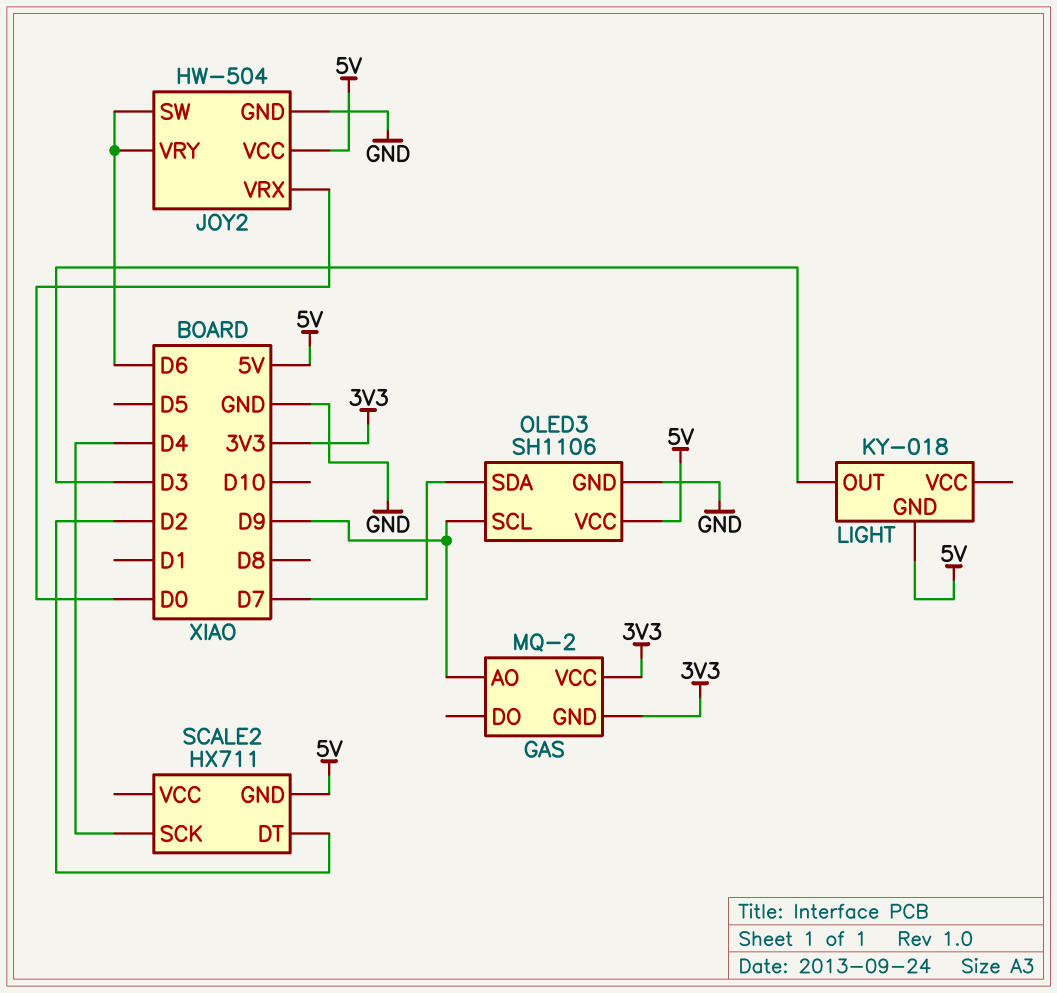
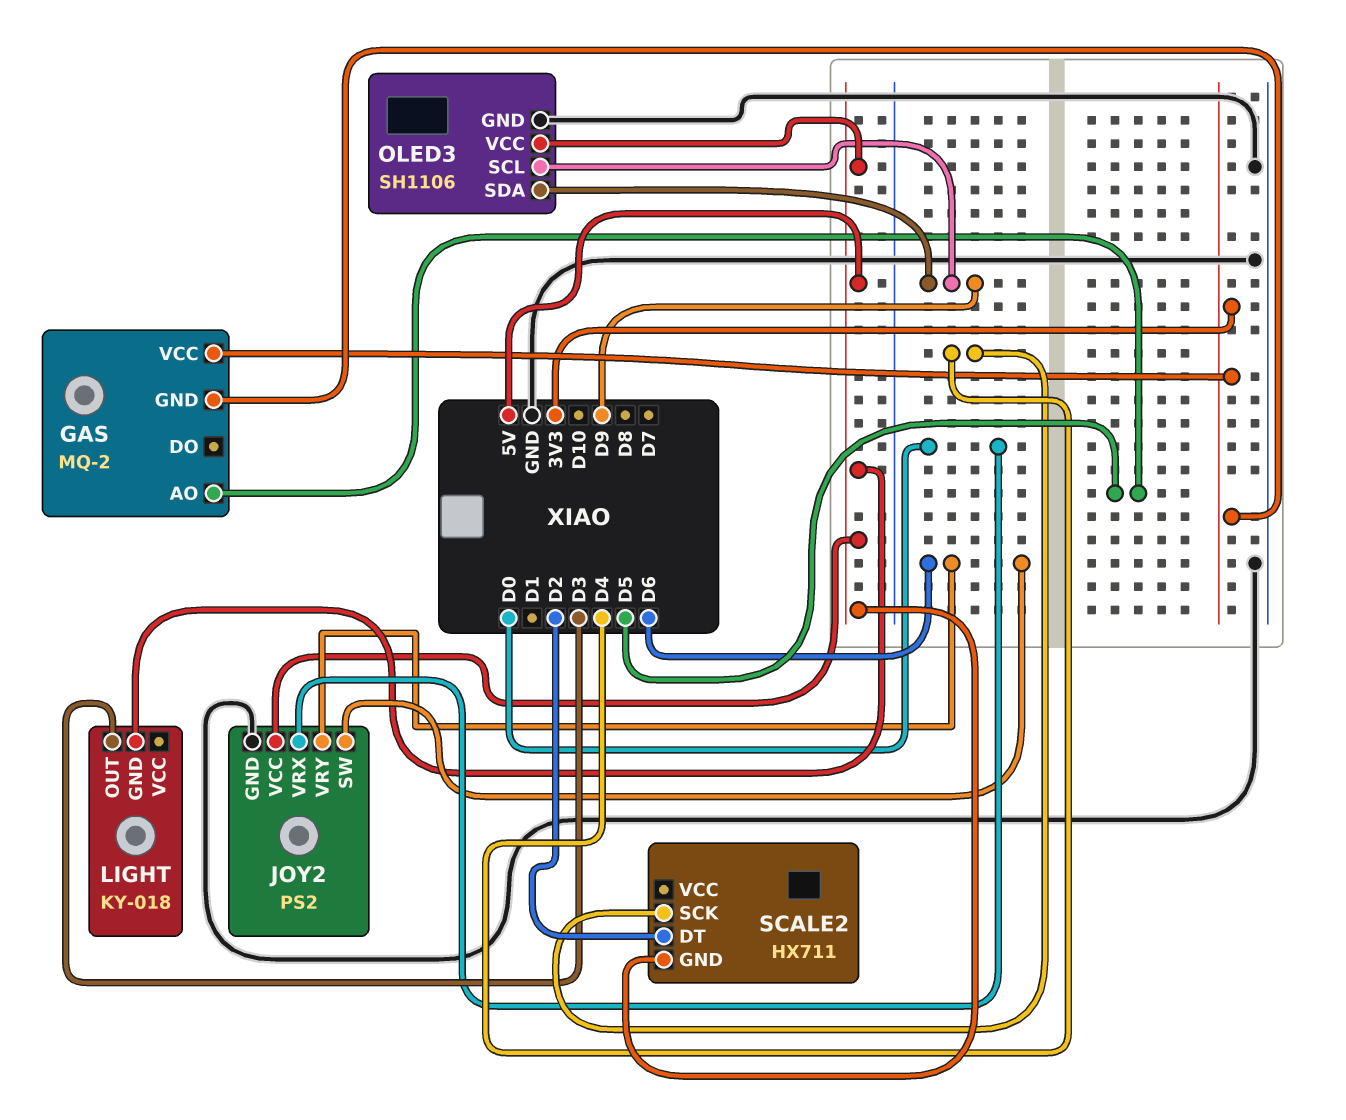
GAS pin AO: D9 -> D5
JOY2: HW-504 -> PS2
OLED3 pin SDA: D7 -> D9

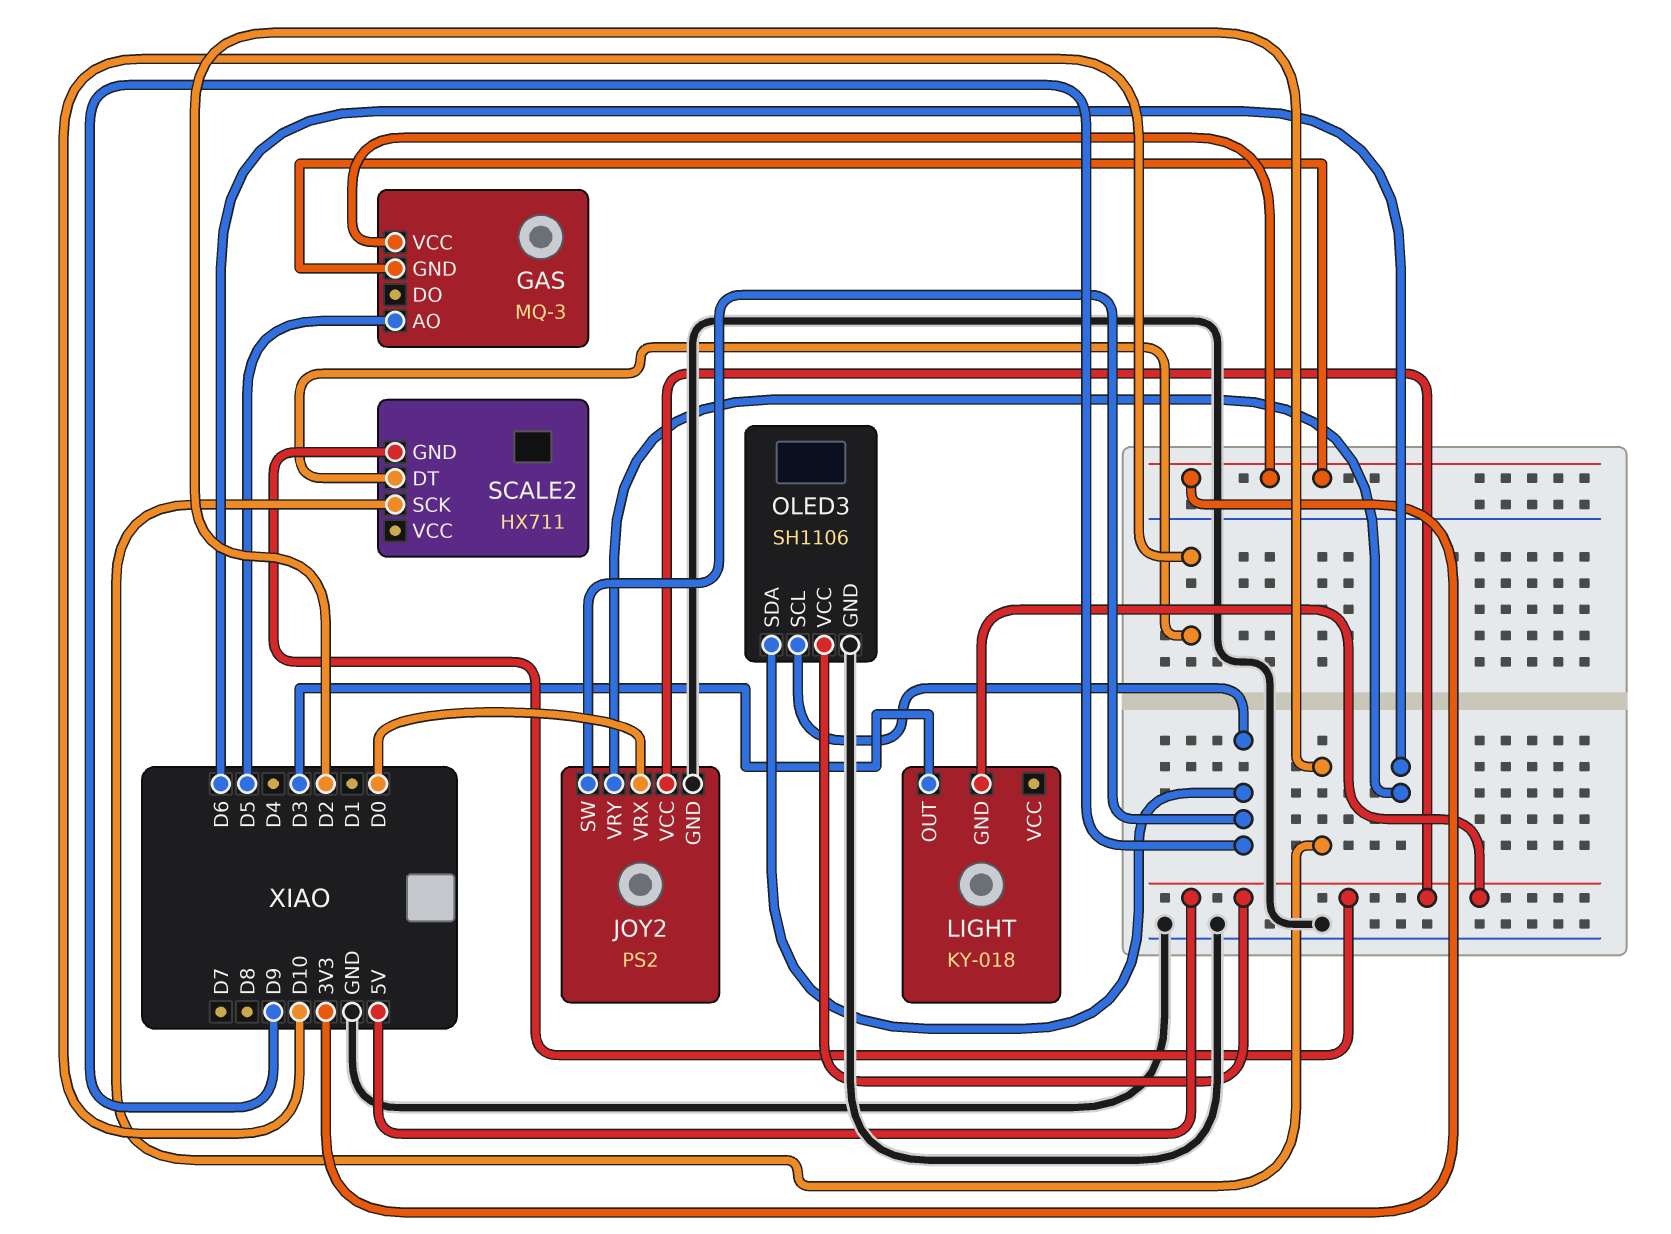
GAS: MQ-2 -> MQ-3
JOY2 pin SW: D6 -> D9
SCALE2 pin DT: D2 -> D10
SCALE2 pin SCK: D4 -> D2

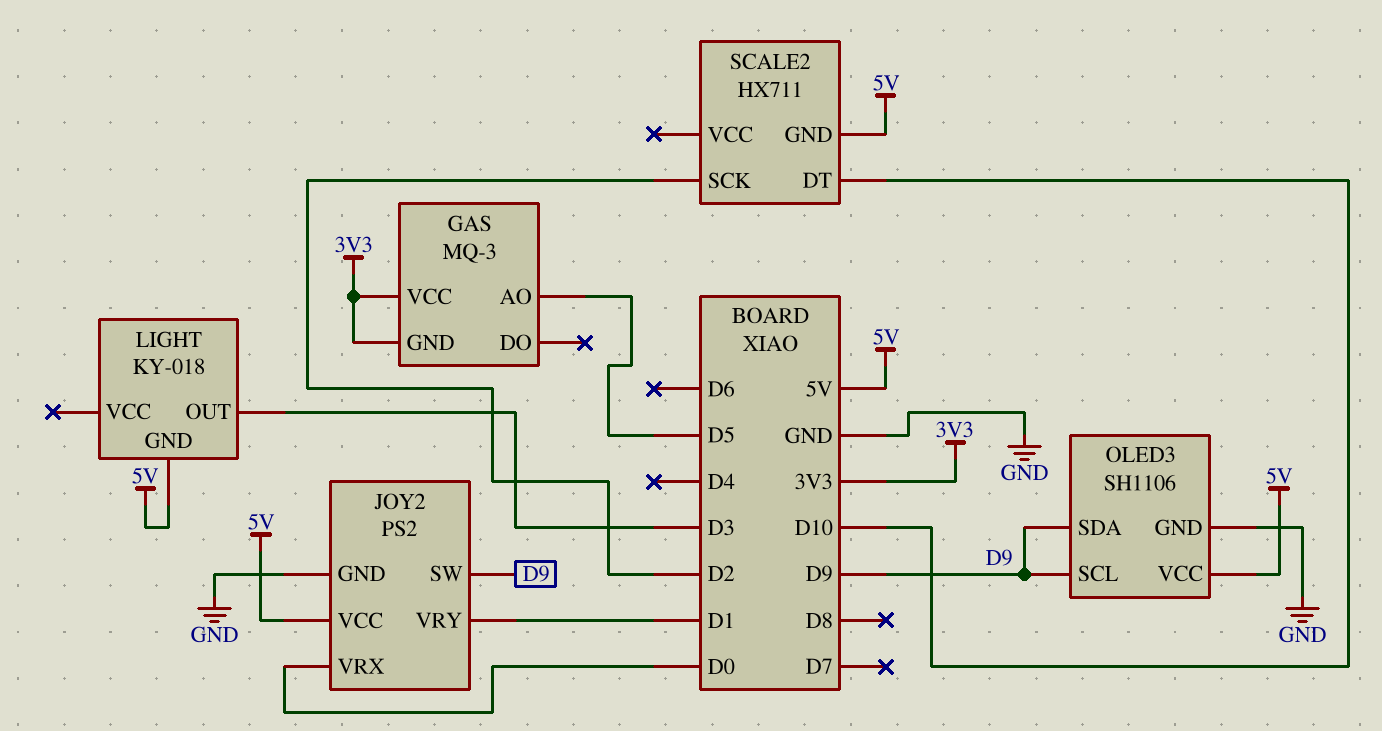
JOY2 pin VRY: D6 -> D1

